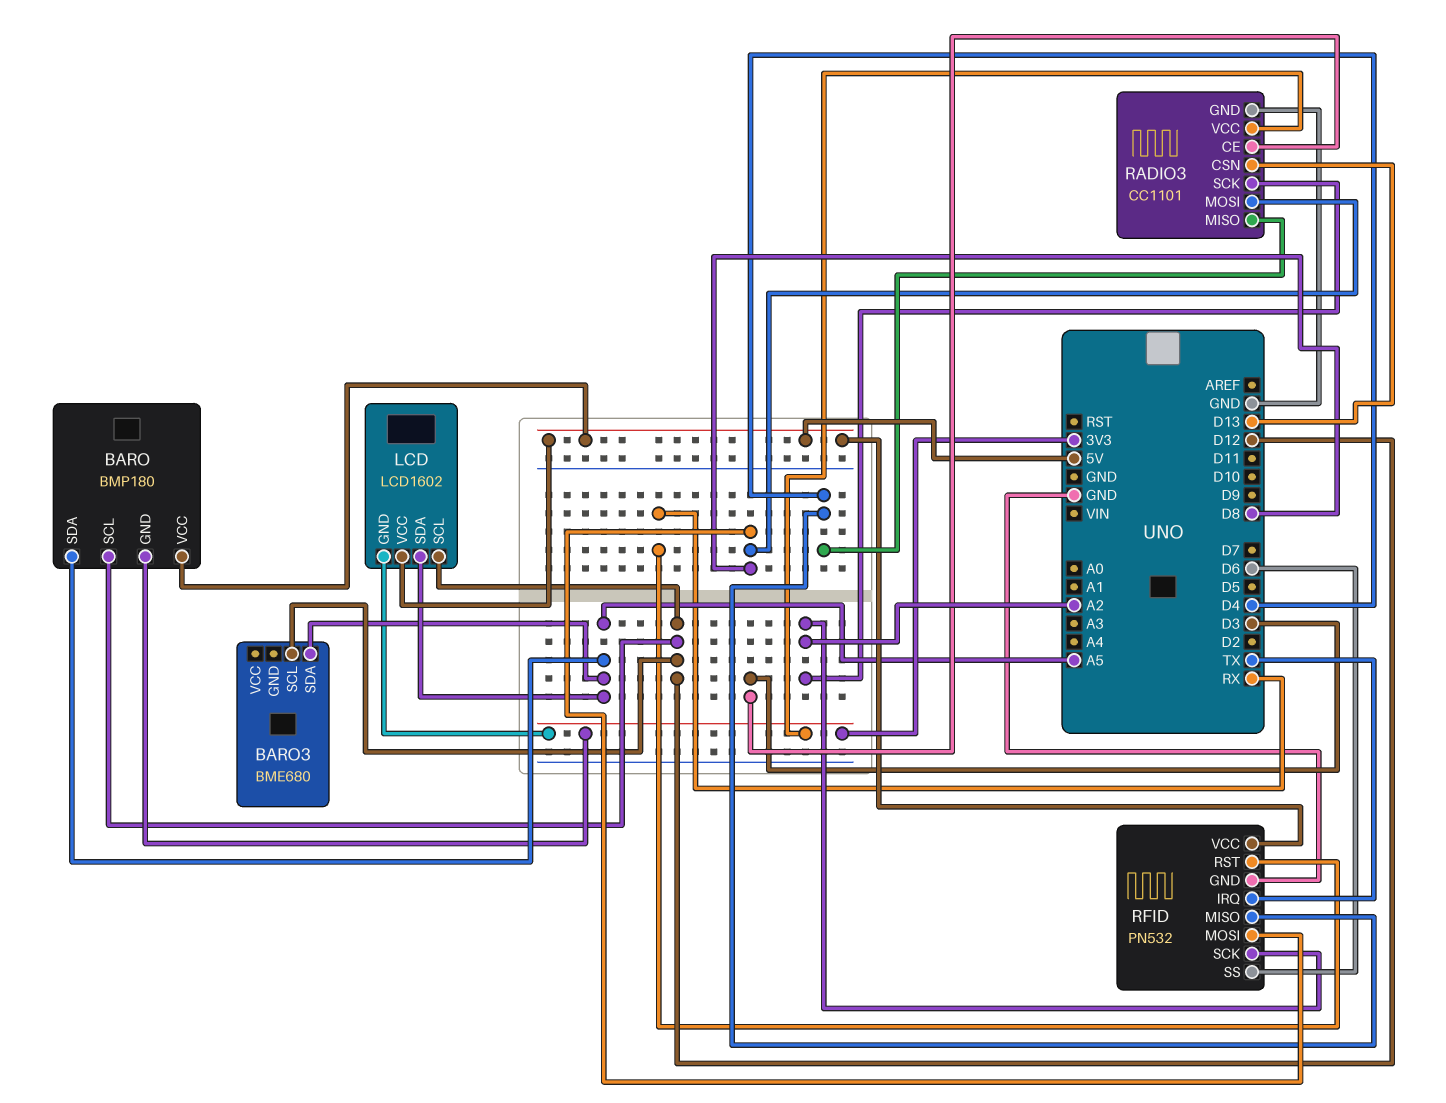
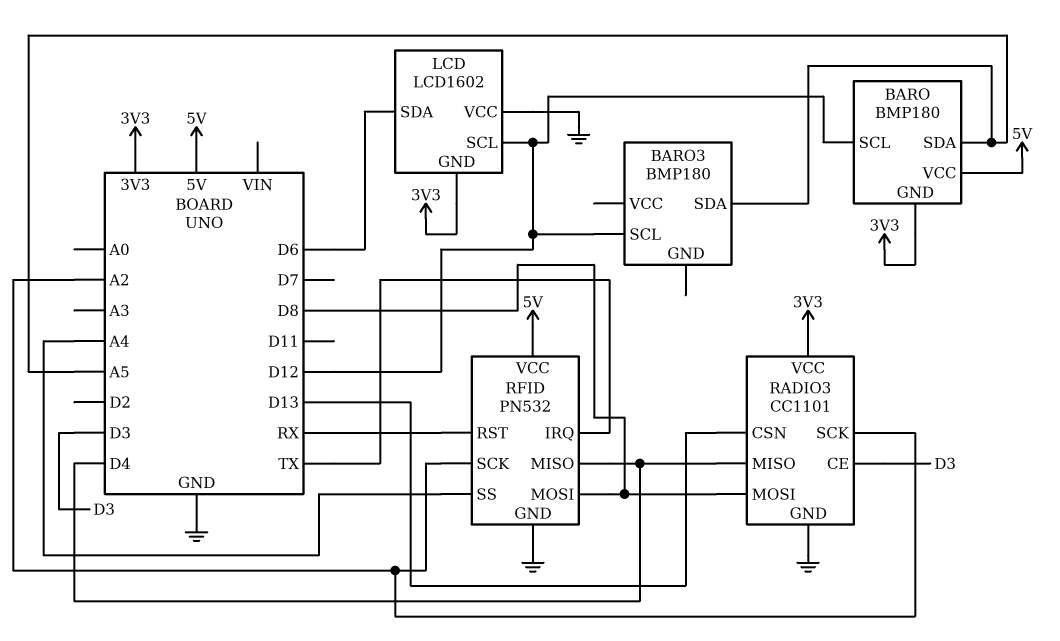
BARO3: BME680 -> BMP180
LCD pin SDA: A5 -> D6
LCD pin VCC: 5V -> GND
RFID pin SS: D6 -> A4

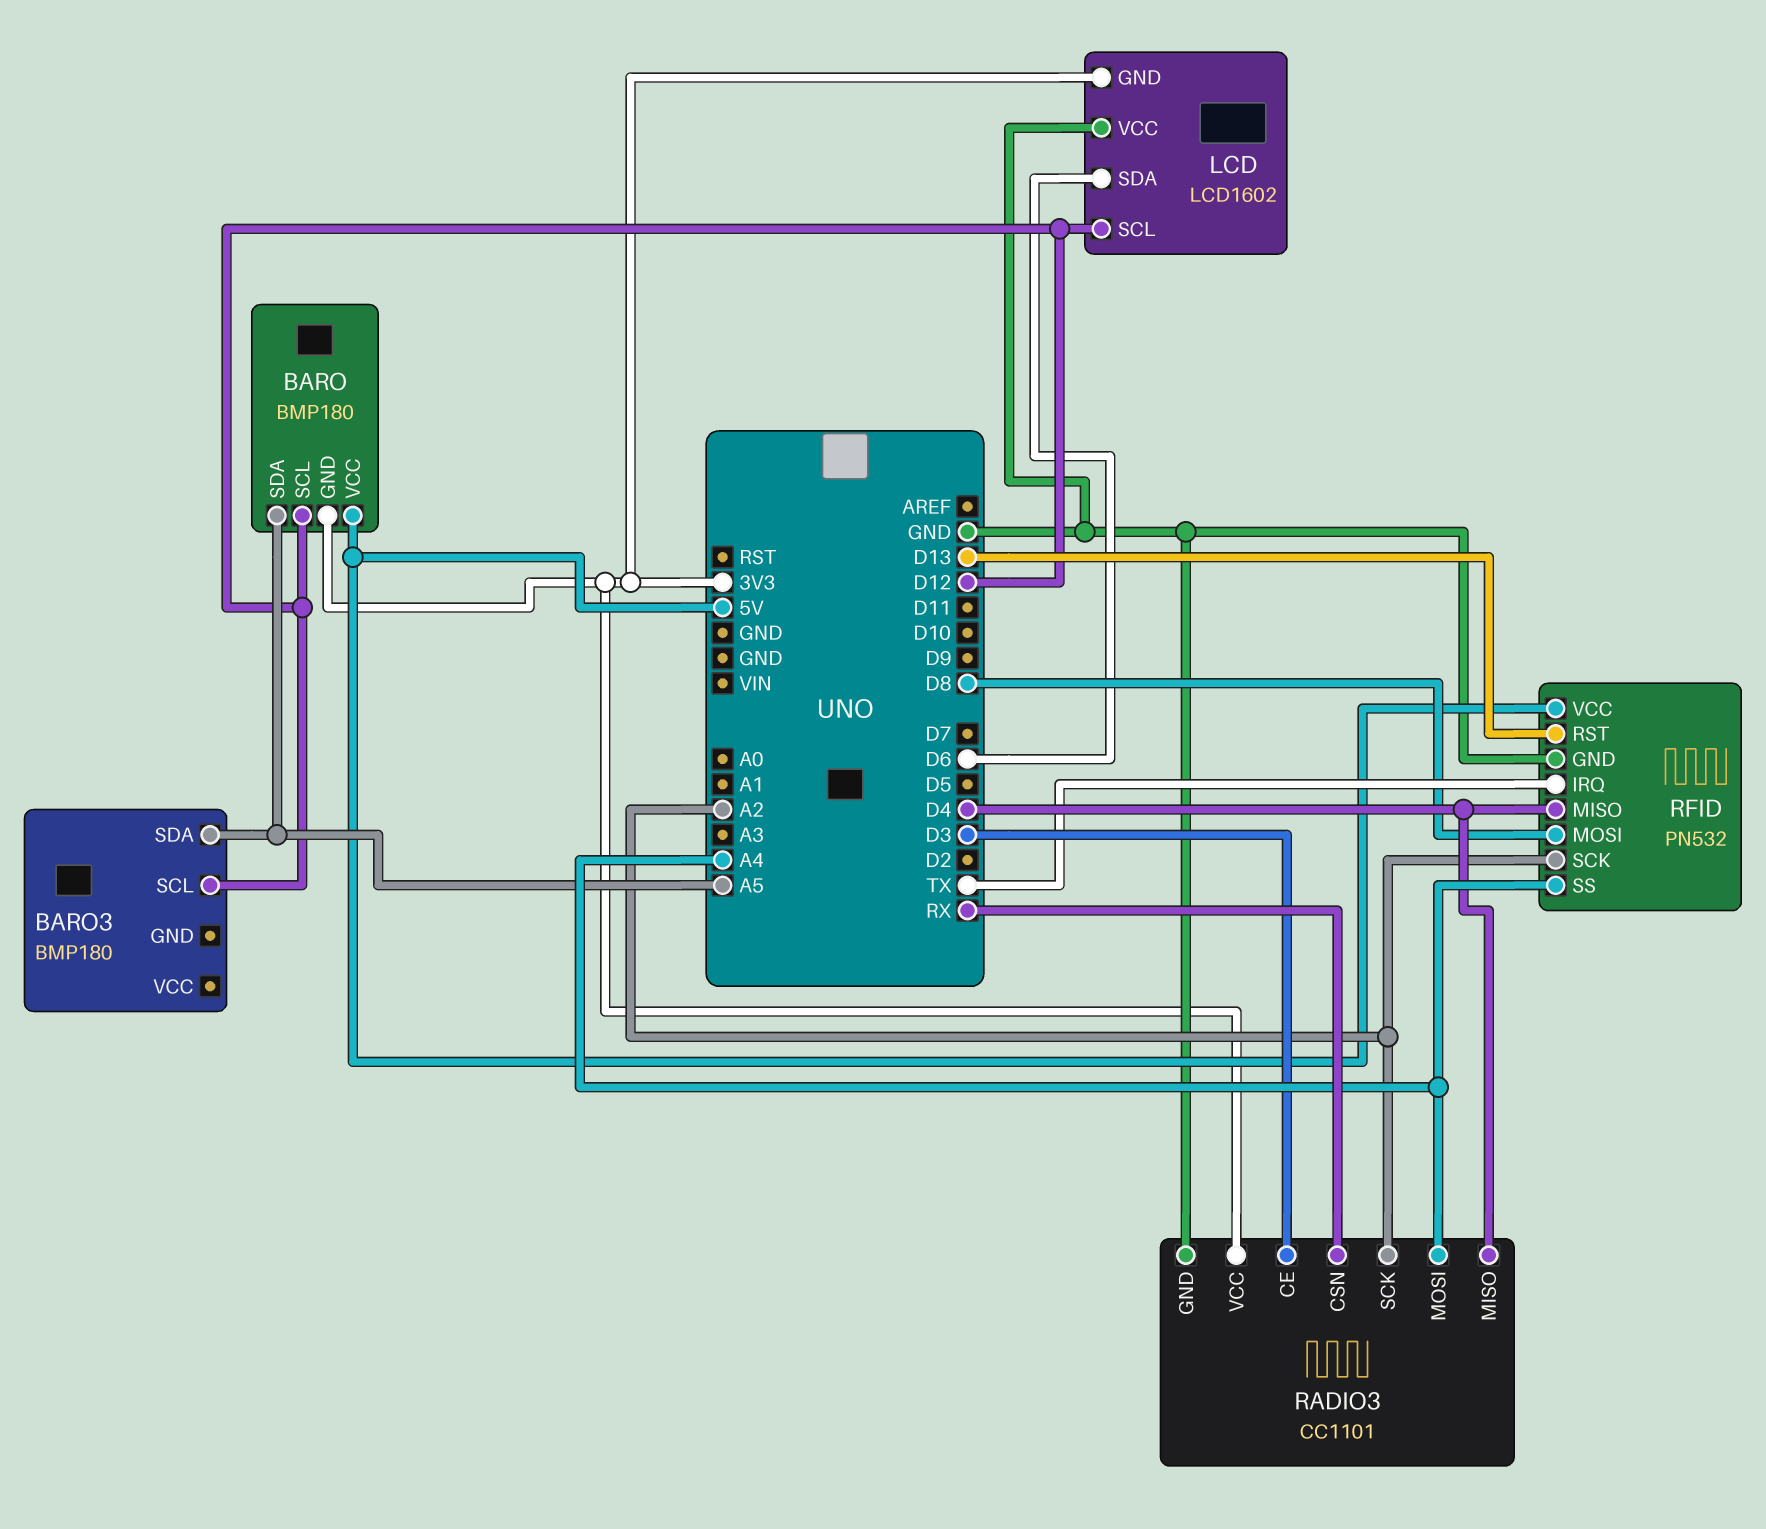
RADIO3 pin CSN: D13 -> RX
RADIO3 pin MOSI: D8 -> A4
RFID pin RST: RX -> D13

